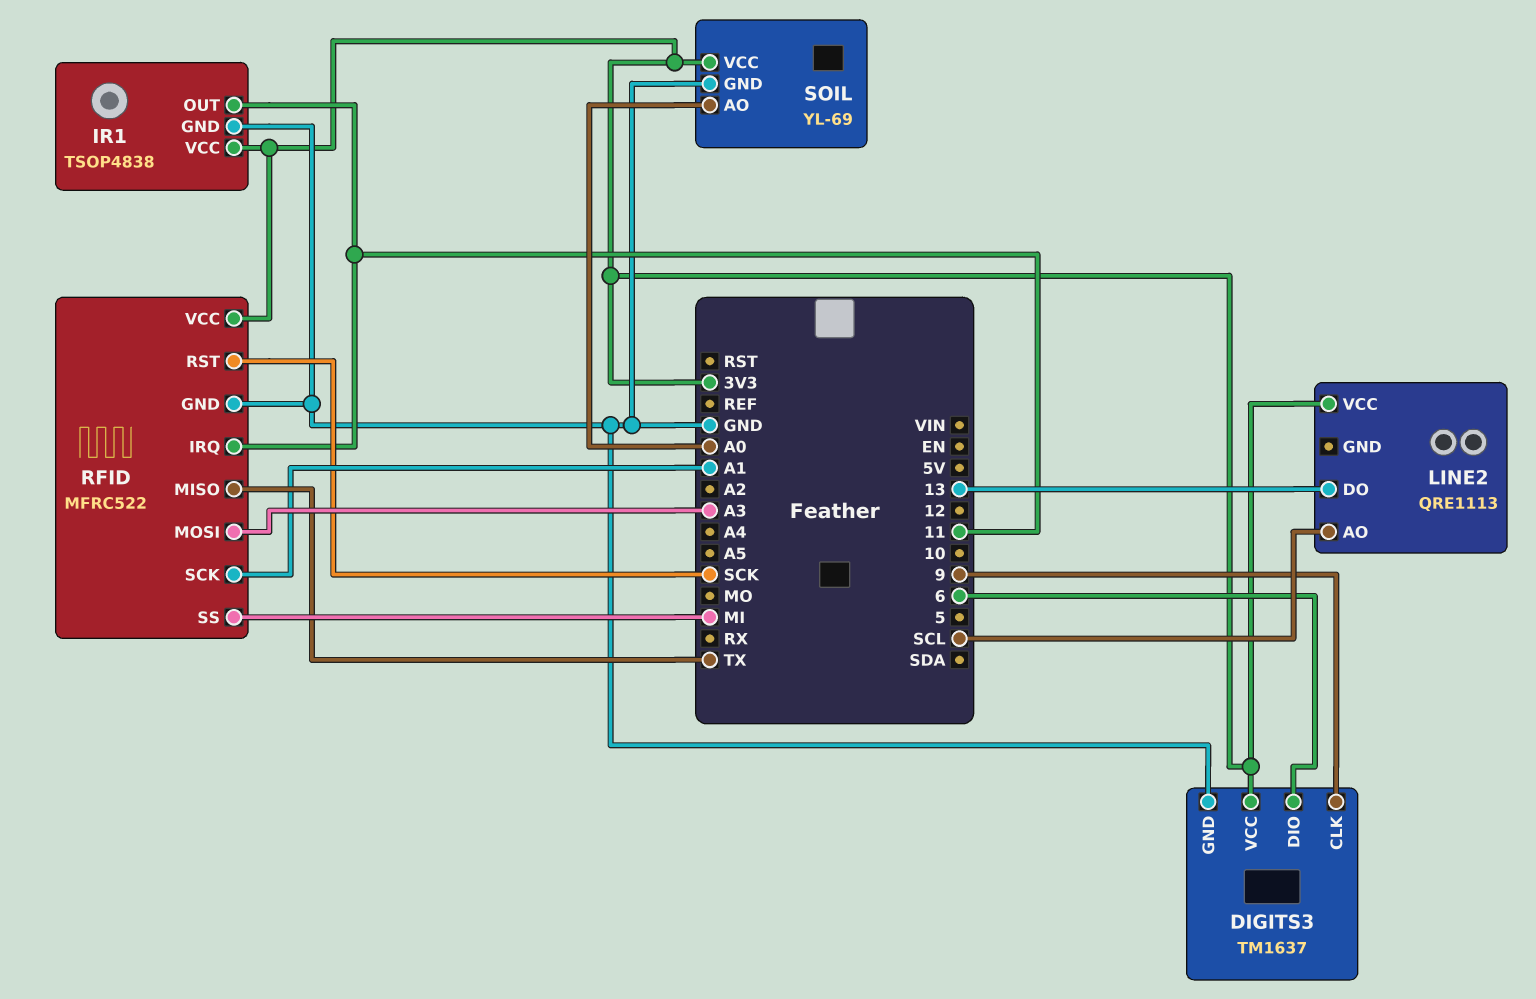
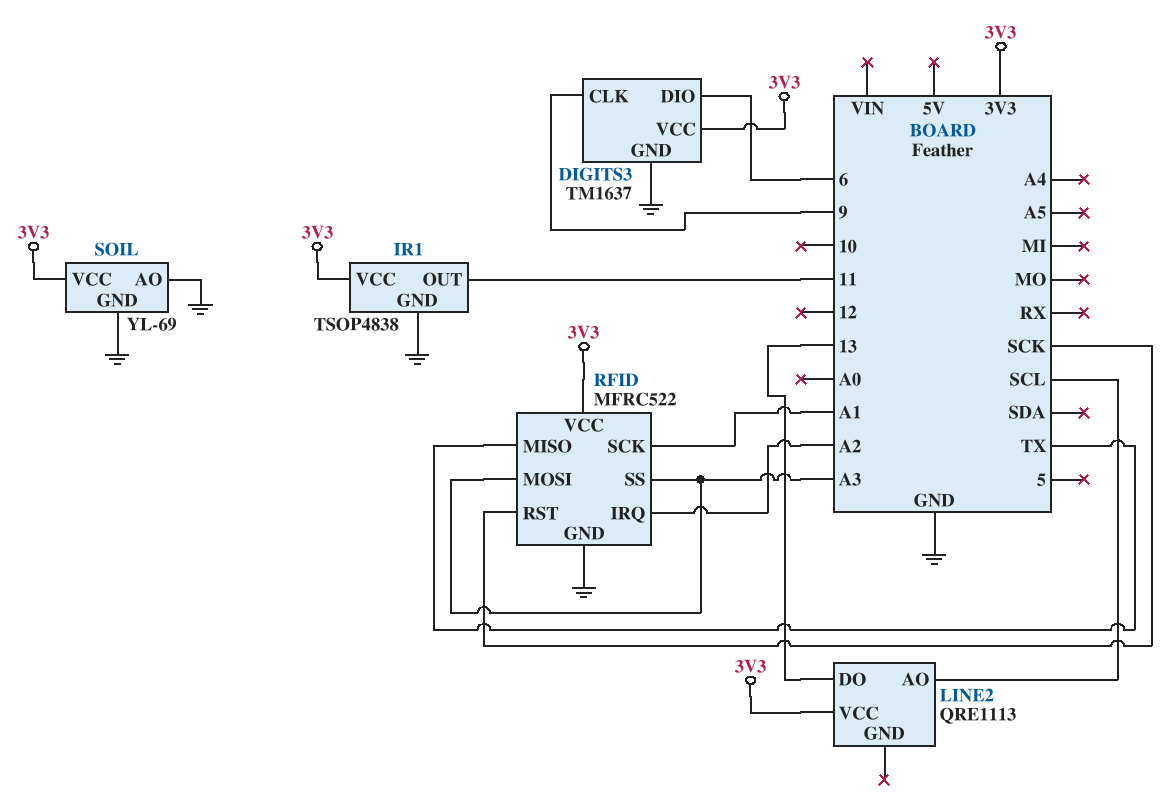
RFID pin IRQ: 11 -> A2
RFID pin SS: MI -> A3
SOIL pin AO: A0 -> GND

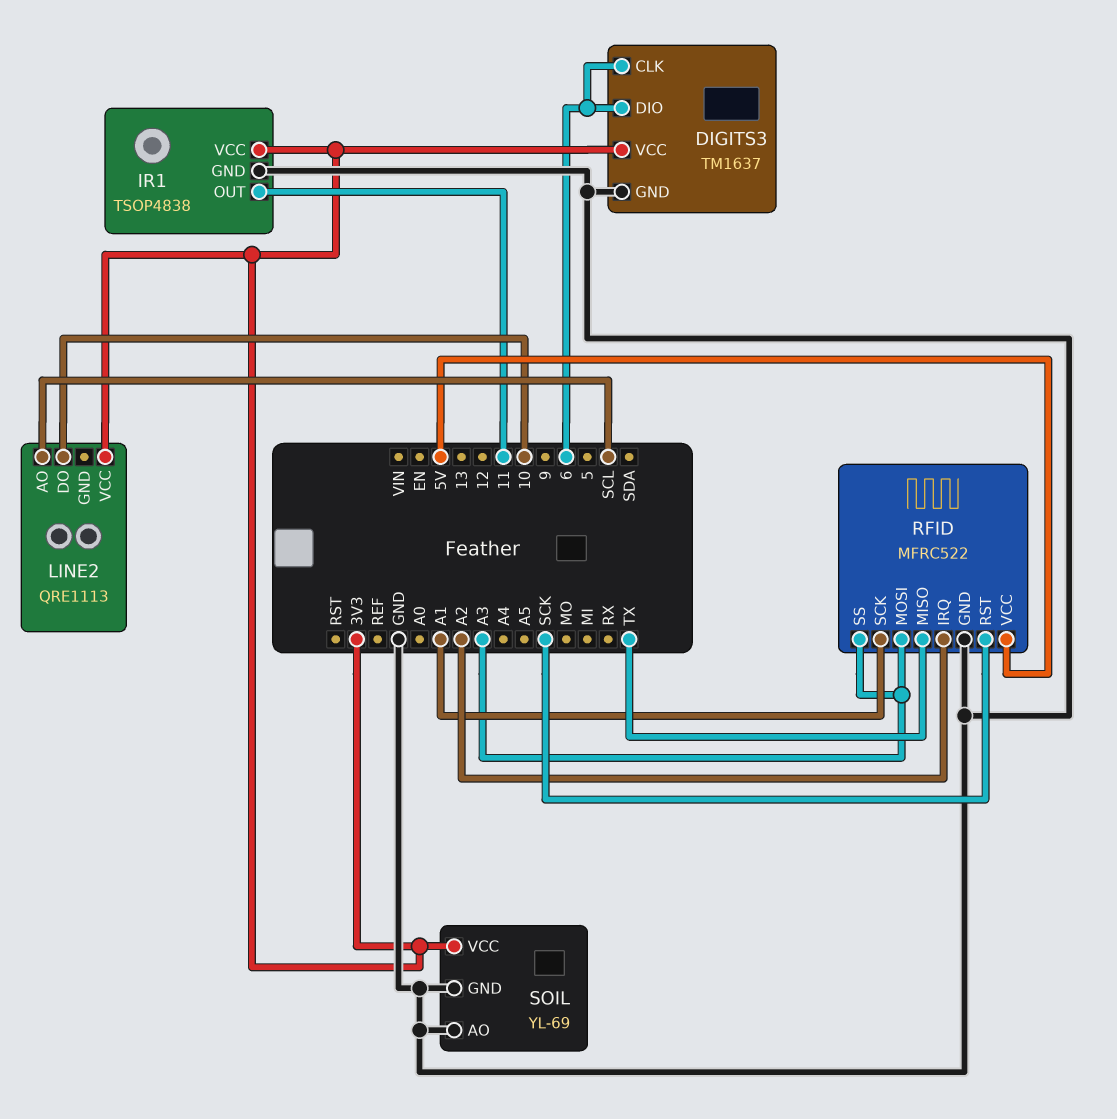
DIGITS3 pin CLK: 9 -> 6
LINE2 pin DO: 13 -> 10
RFID pin VCC: 3V3 -> 5V

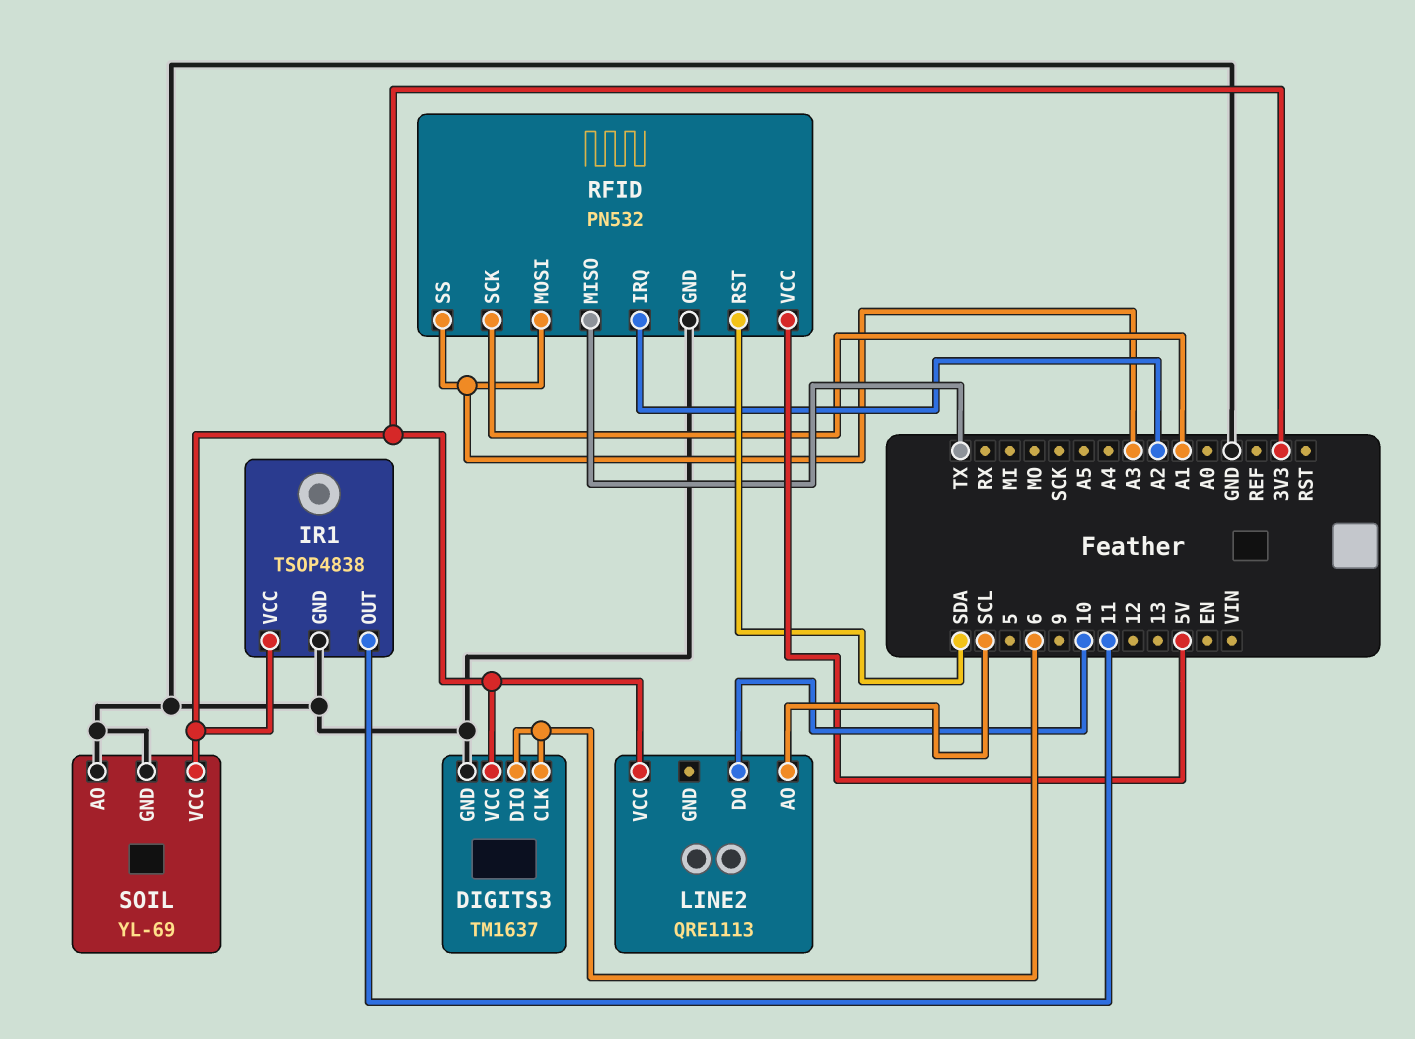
RFID: MFRC522 -> PN532
RFID pin RST: SCK -> SDA

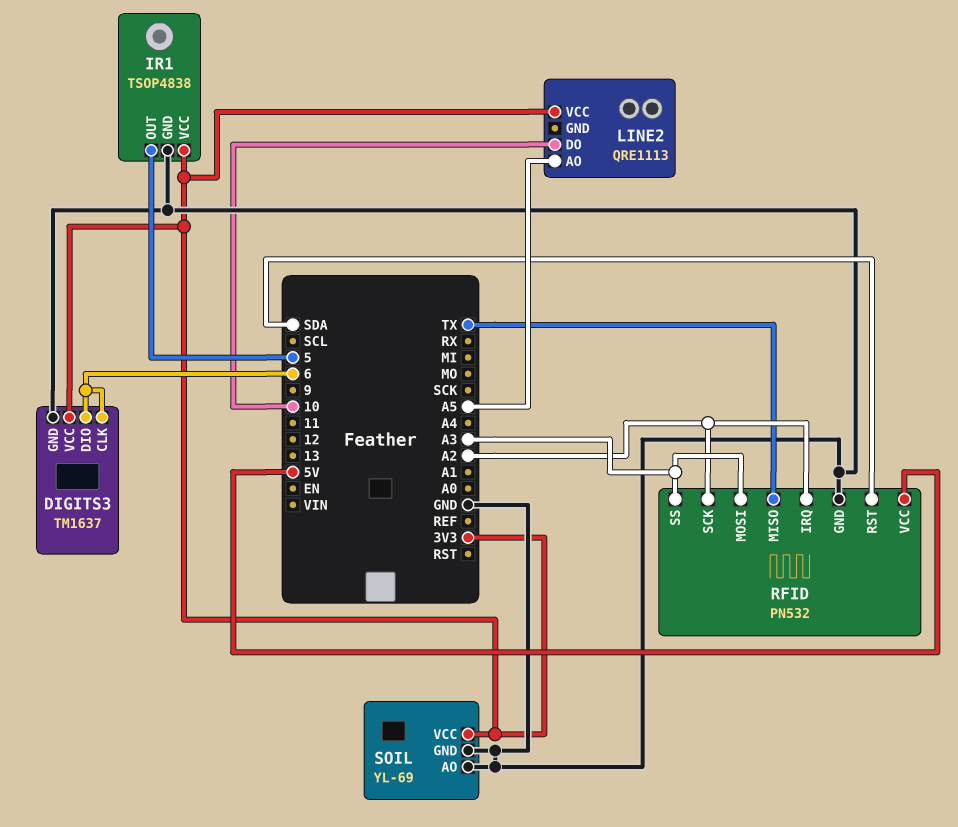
IR1 pin OUT: 11 -> 5
LINE2 pin AO: SCL -> A5
RFID pin SCK: A1 -> A2

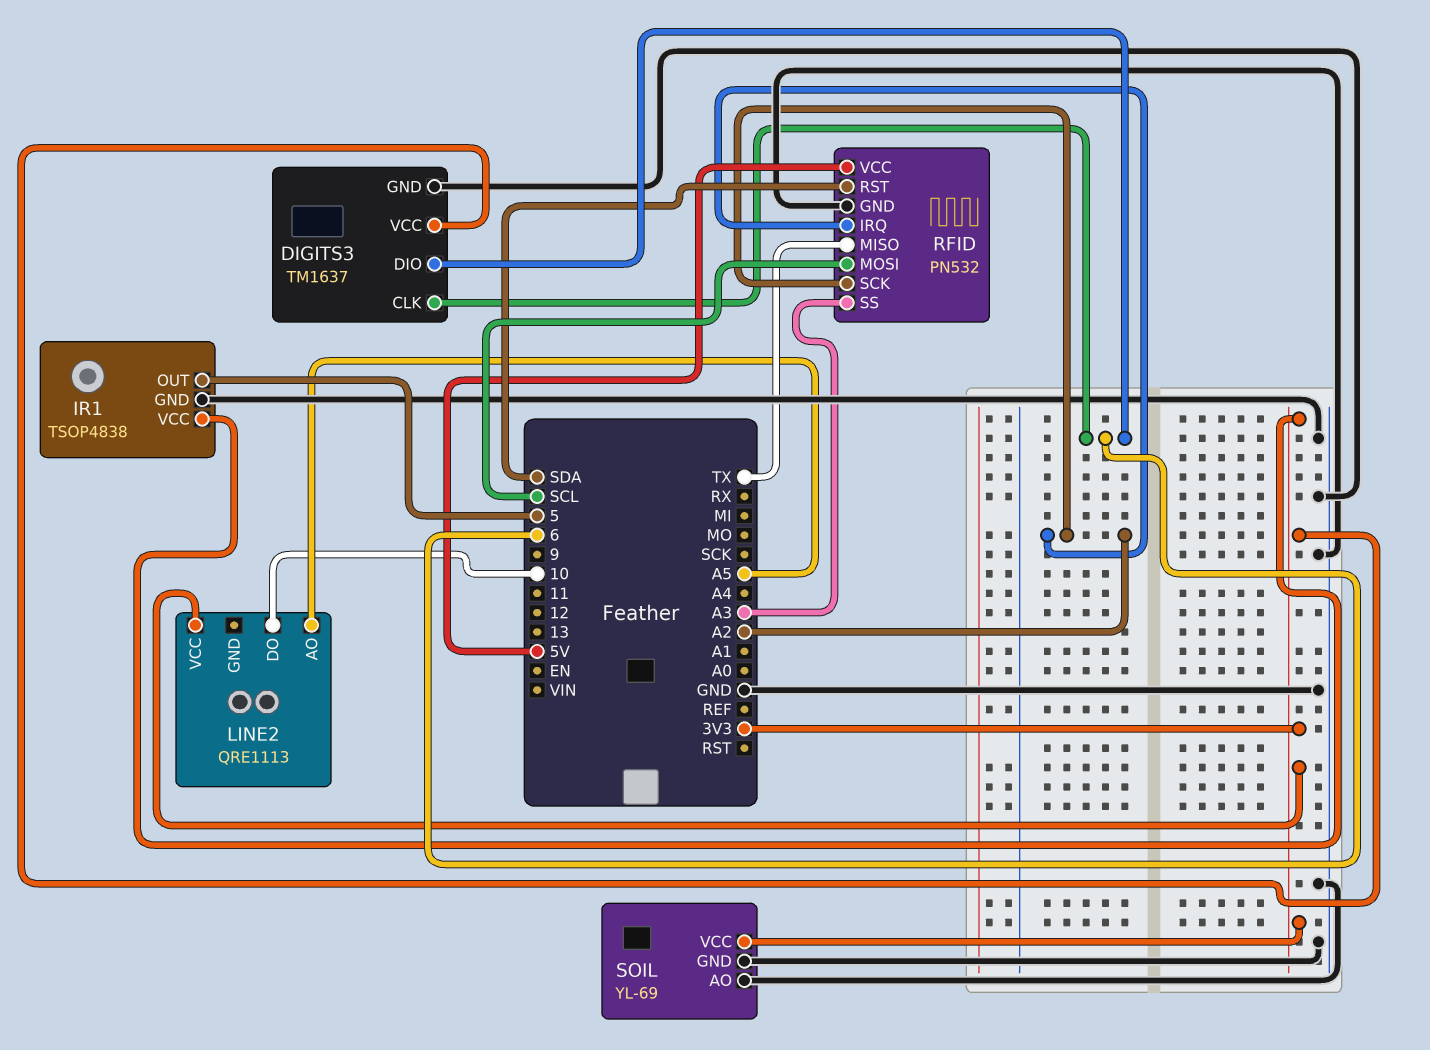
RFID pin MOSI: A3 -> SCL

